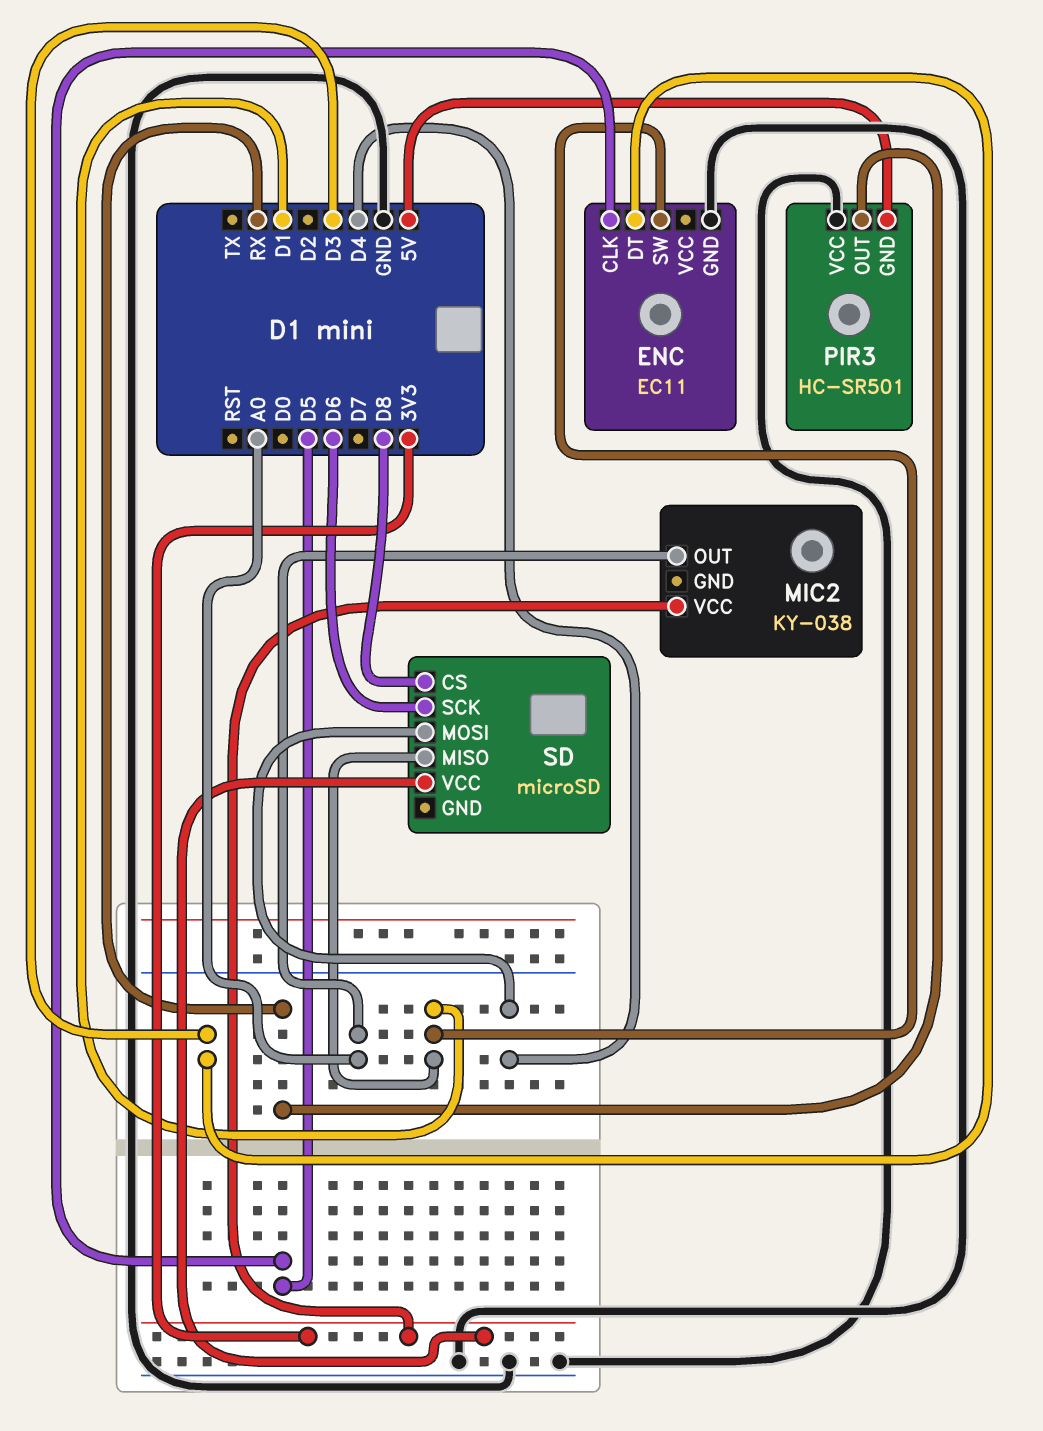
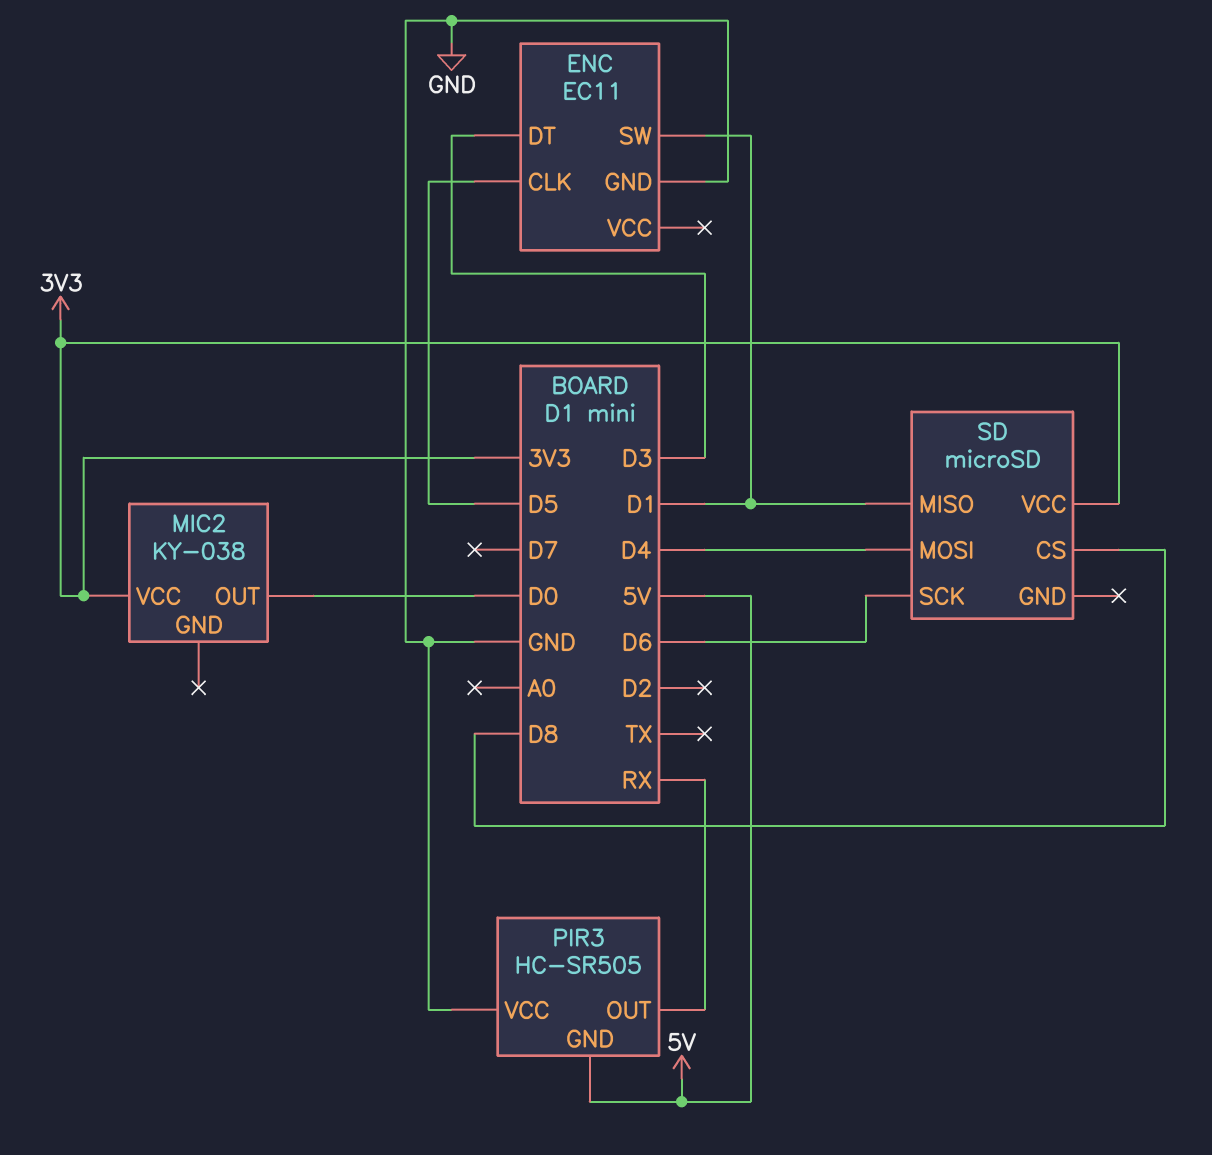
MIC2 pin OUT: A0 -> D0
PIR3: HC-SR501 -> HC-SR505

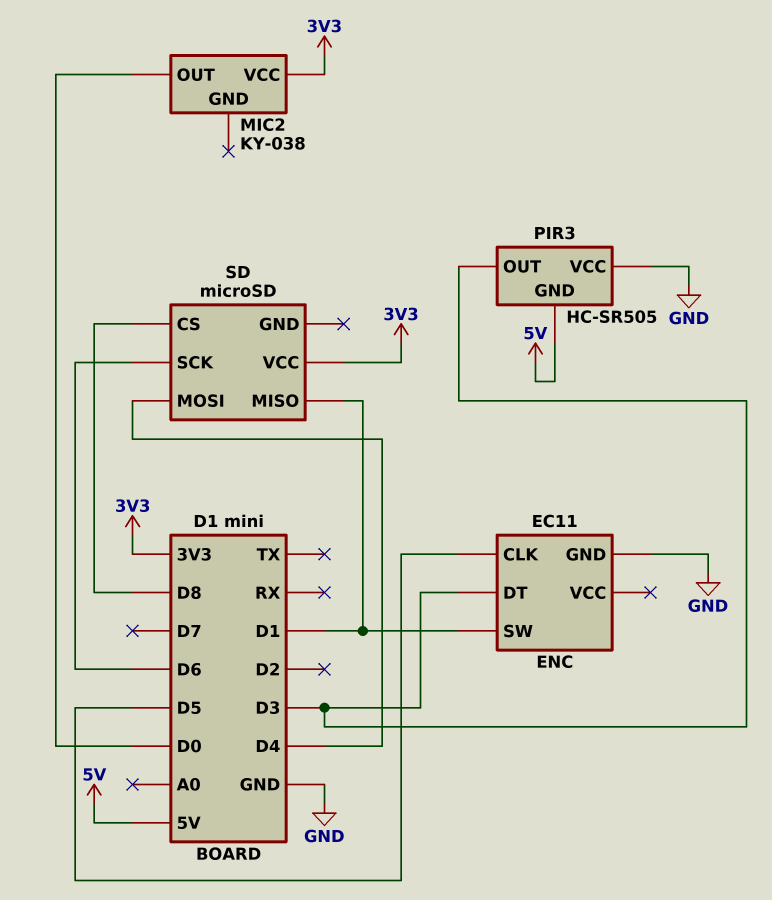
PIR3 pin OUT: RX -> D3

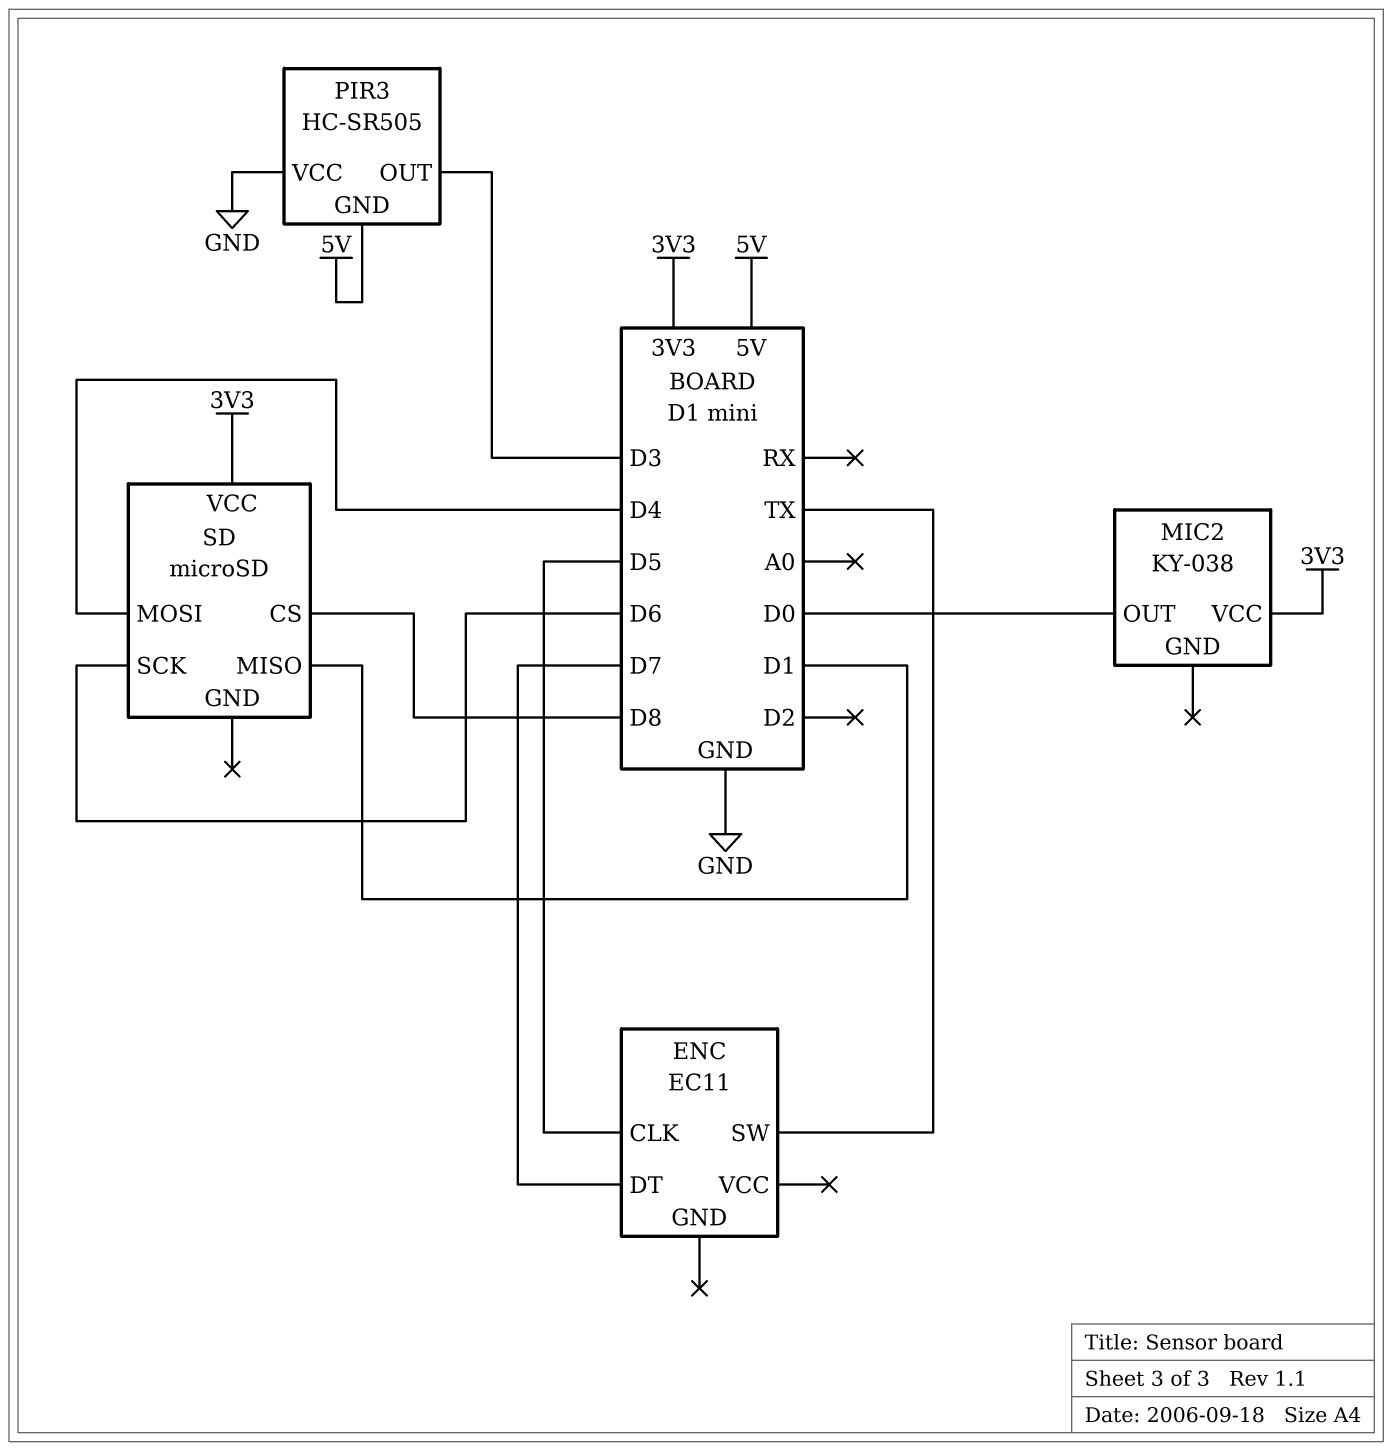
ENC pin DT: D3 -> D7
ENC pin GND: GND -> none
ENC pin SW: D1 -> TX

